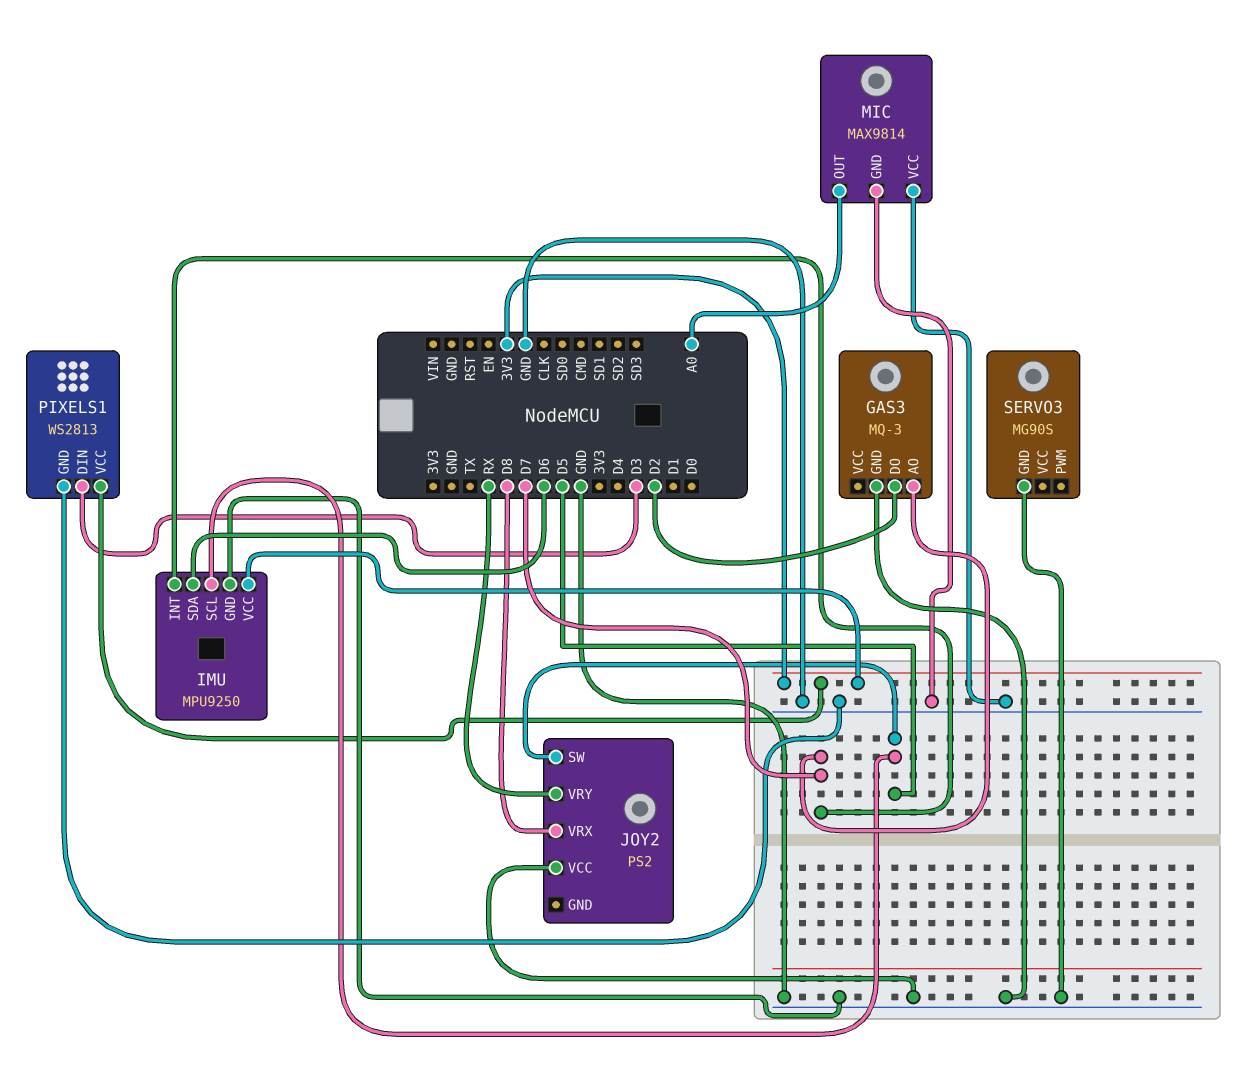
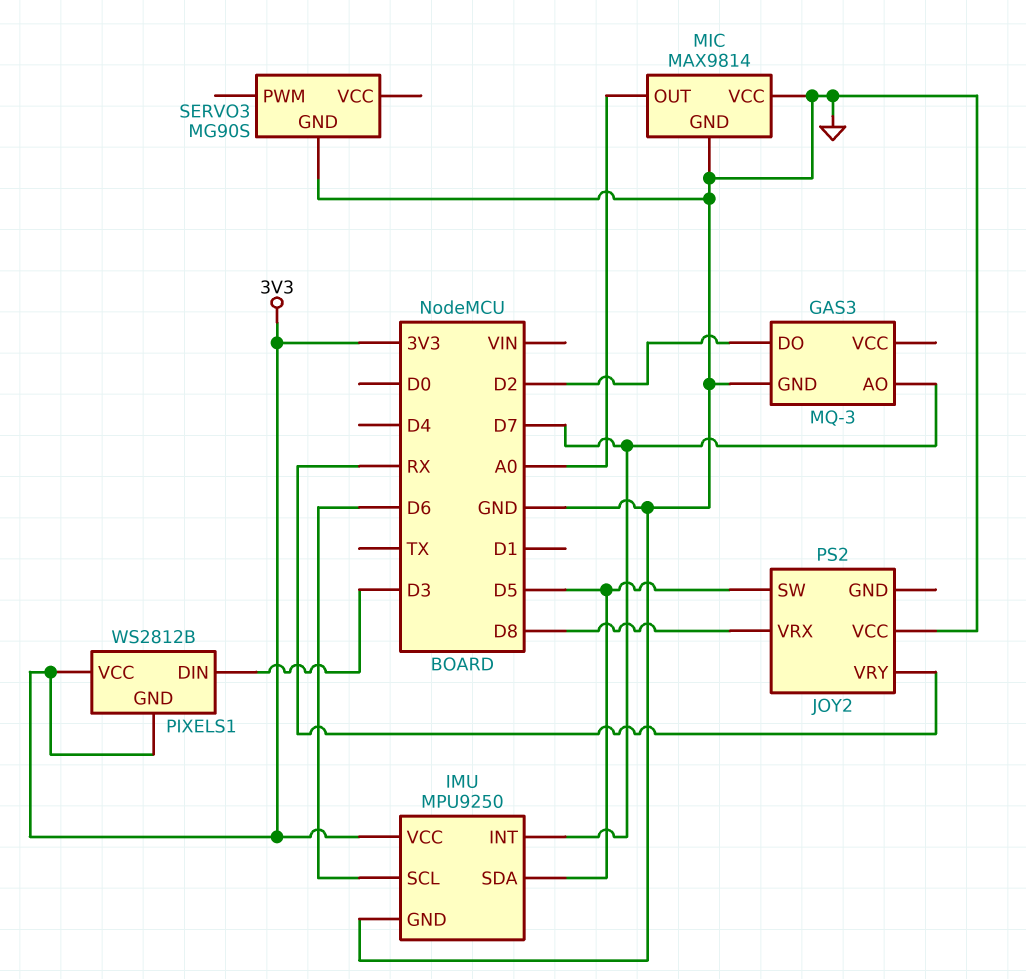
IMU pin SCL: D5 -> D6
IMU pin SDA: D6 -> D5
PIXELS1: WS2813 -> WS2812B
PIXELS1 pin GND: GND -> 3V3

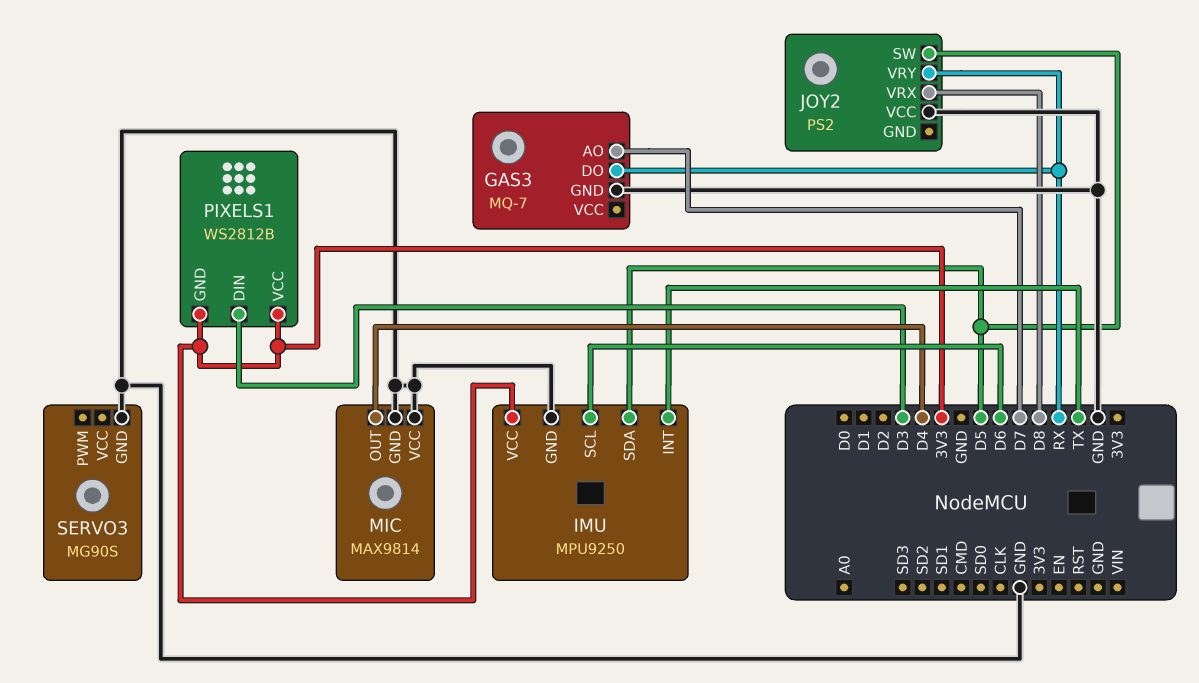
GAS3: MQ-3 -> MQ-7
GAS3 pin DO: D2 -> RX
IMU pin INT: D7 -> TX
MIC pin OUT: A0 -> D4

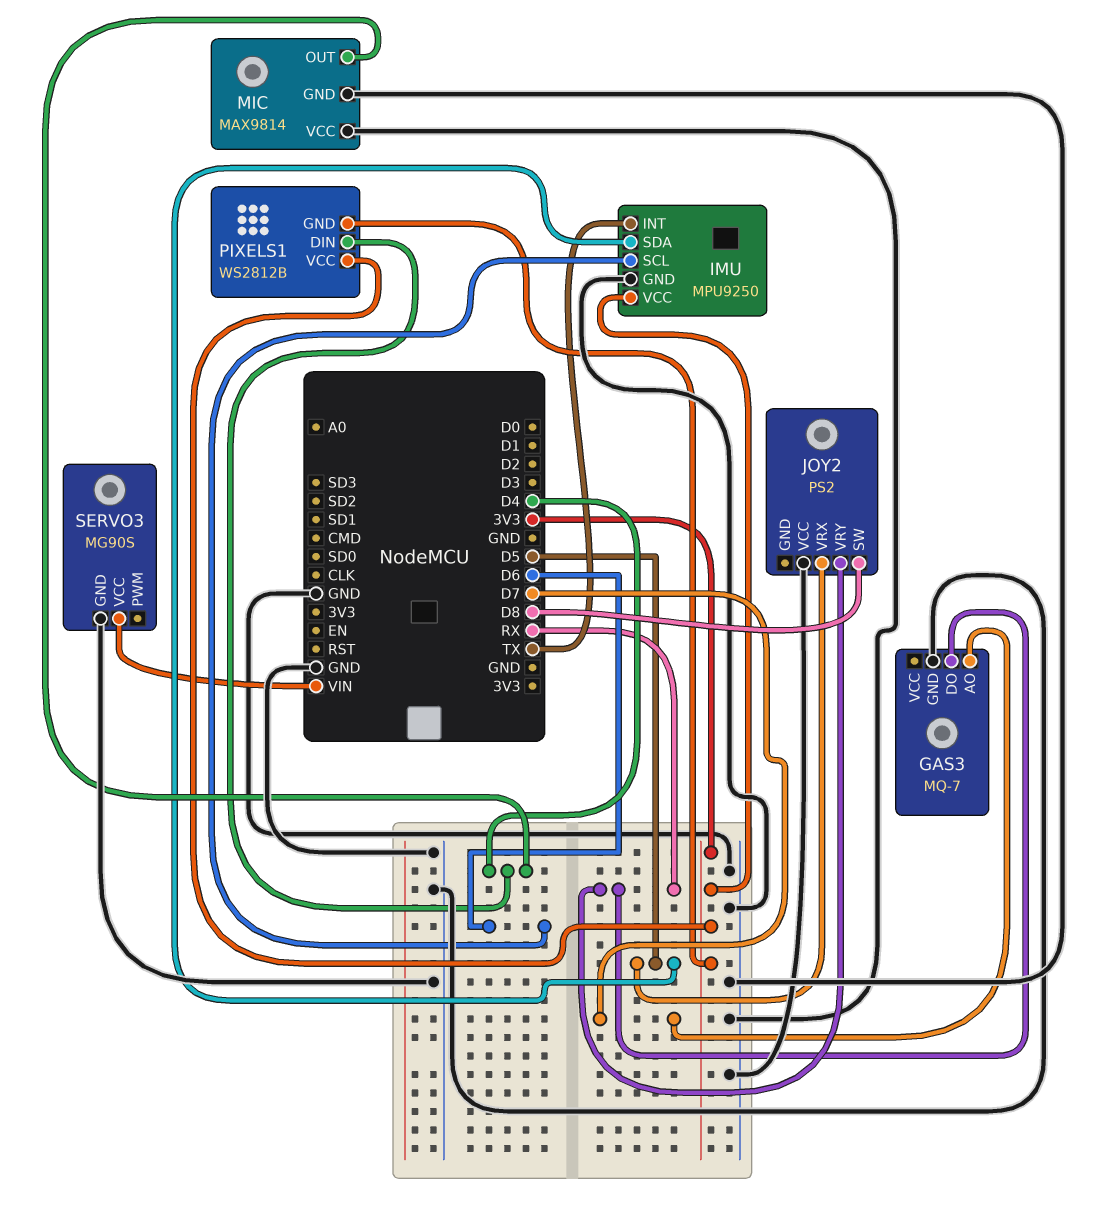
JOY2 pin SW: D5 -> D8
JOY2 pin VRX: D8 -> D5
PIXELS1 pin DIN: D3 -> D4
SERVO3 pin VCC: none -> VIN

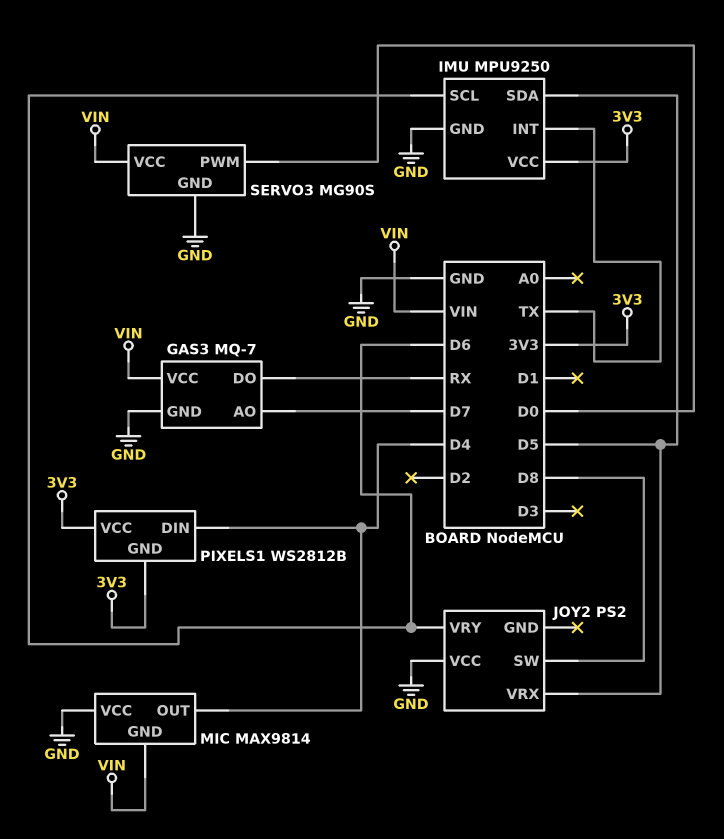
GAS3 pin VCC: none -> VIN
JOY2 pin VRY: RX -> D6
MIC pin GND: GND -> VIN
SERVO3 pin PWM: none -> D0

